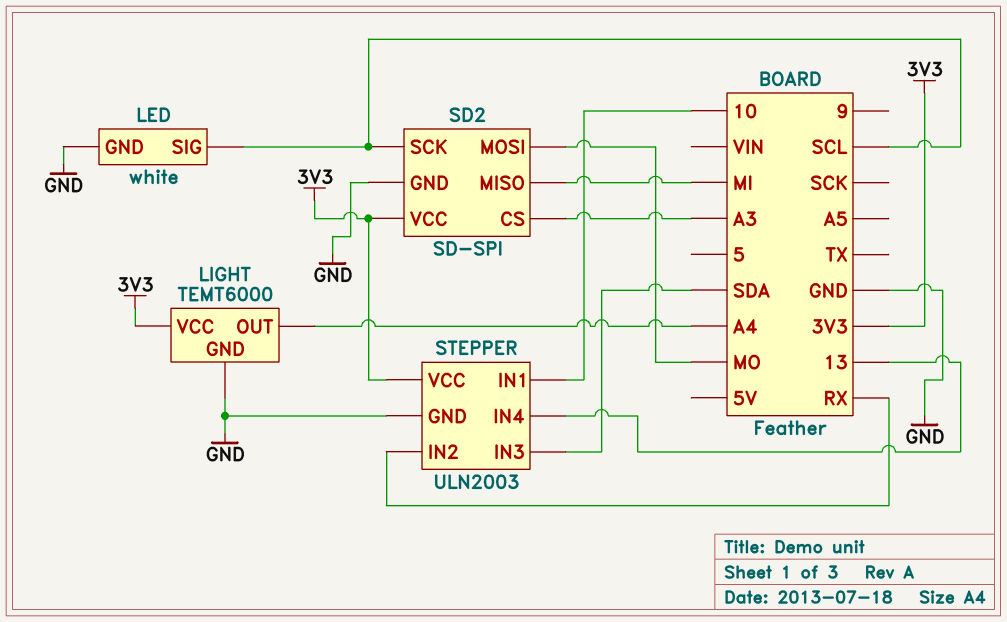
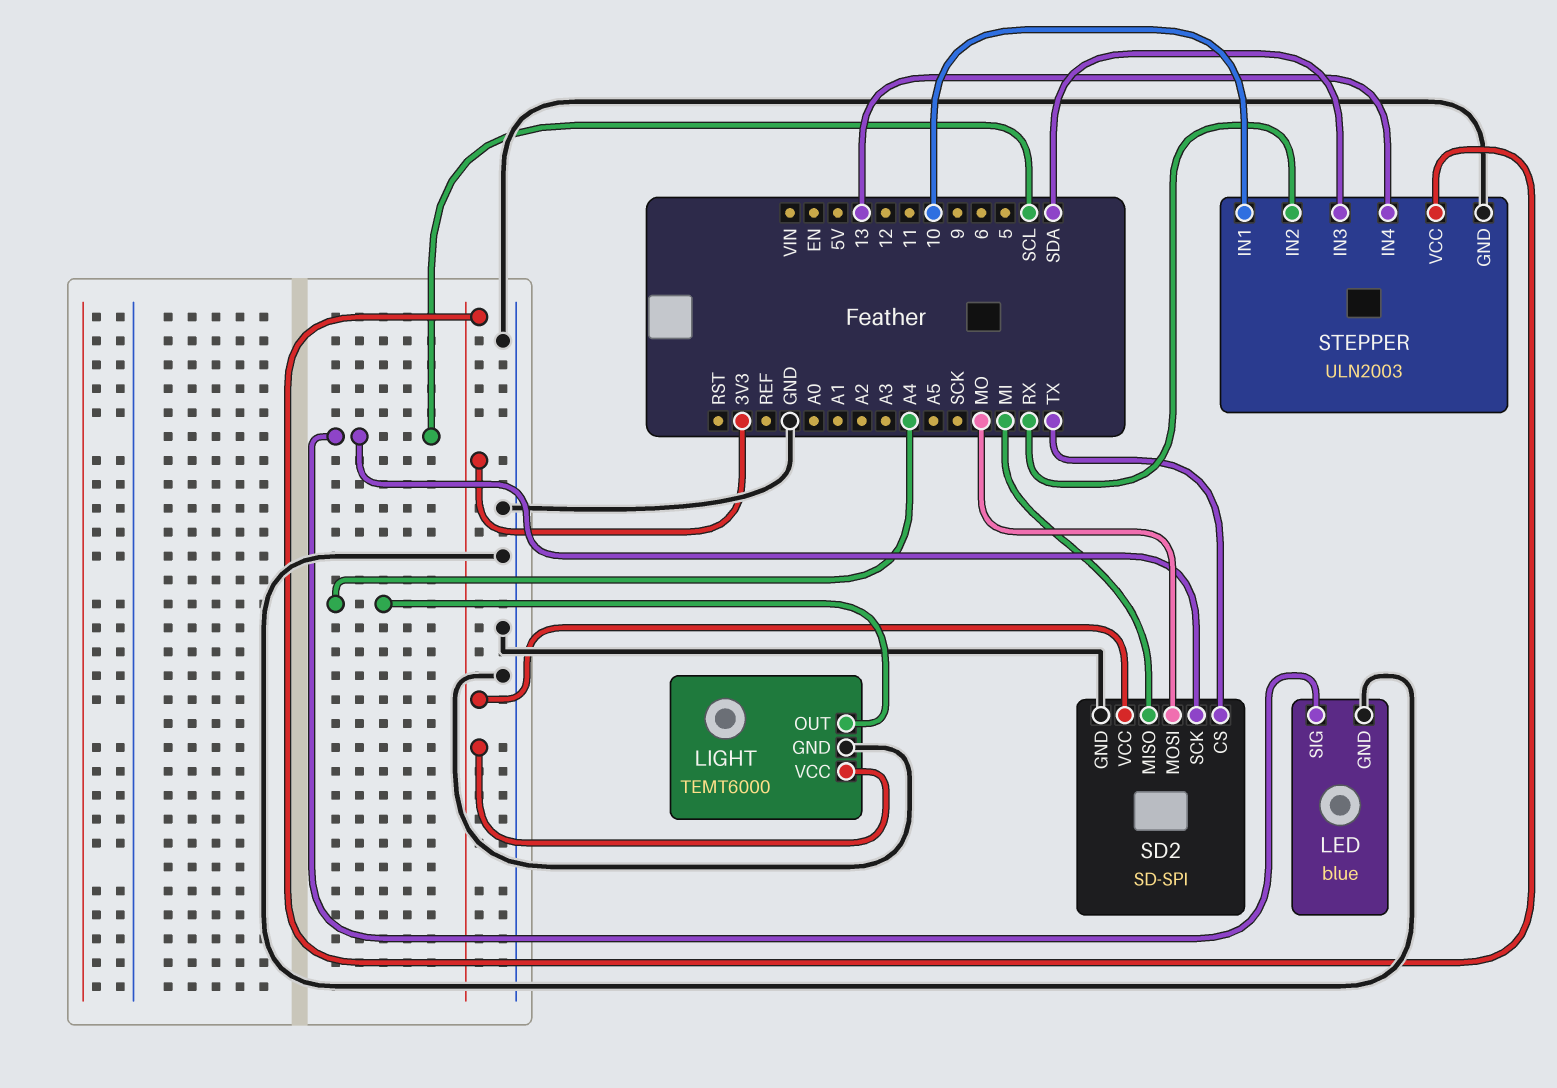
LED: white -> blue
SD2 pin CS: A3 -> TX

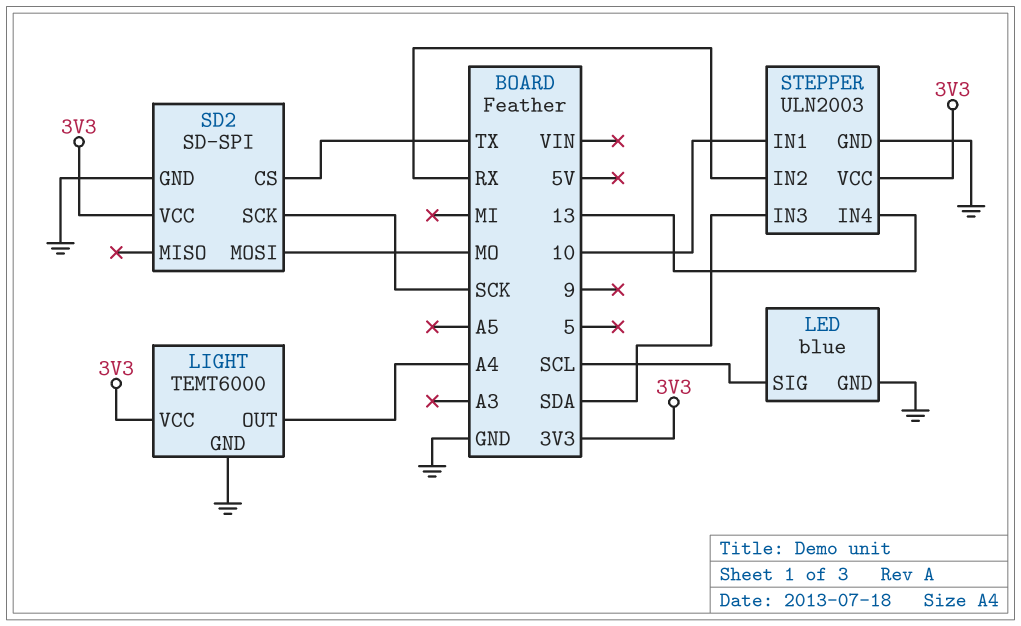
SD2 pin MISO: MI -> none
SD2 pin SCK: SCL -> SCK

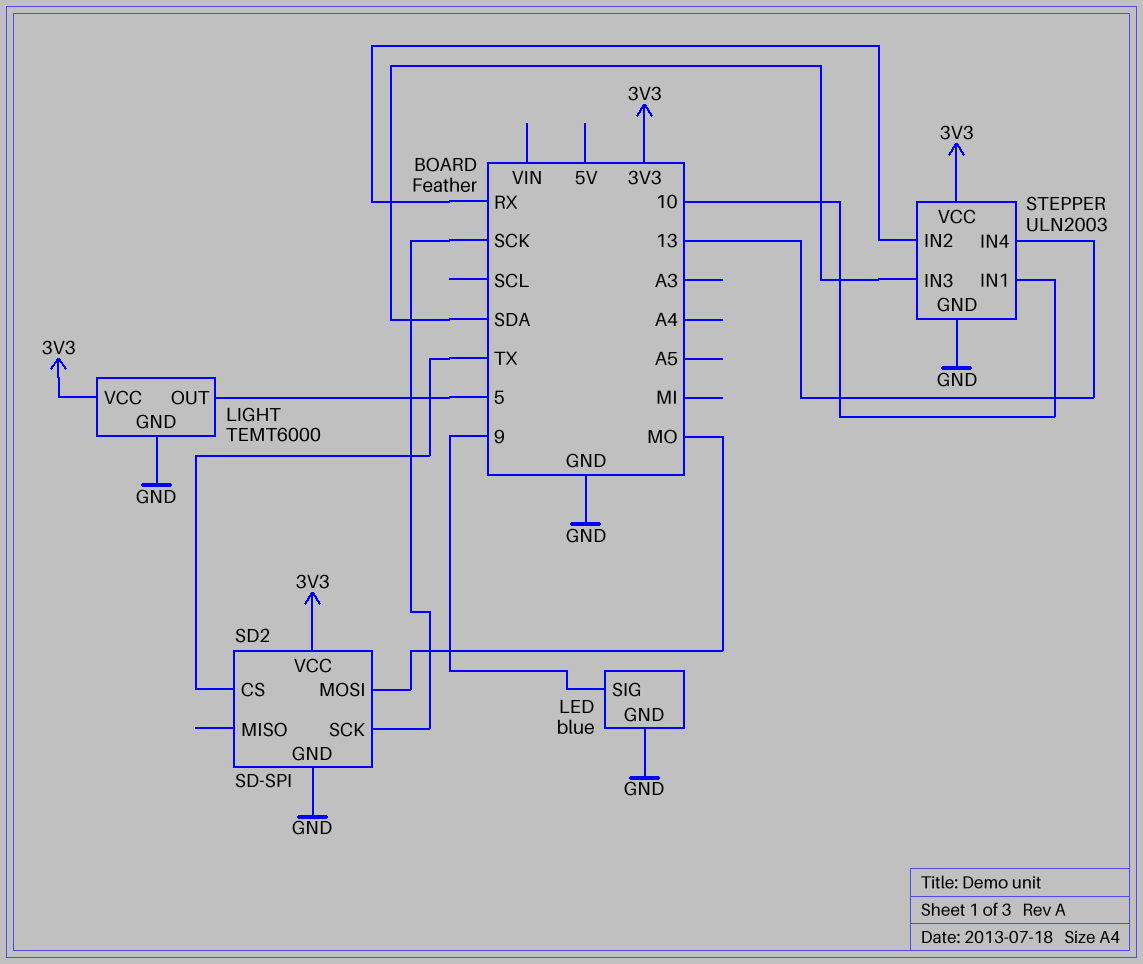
LED pin SIG: SCL -> 9
LIGHT pin OUT: A4 -> 5

